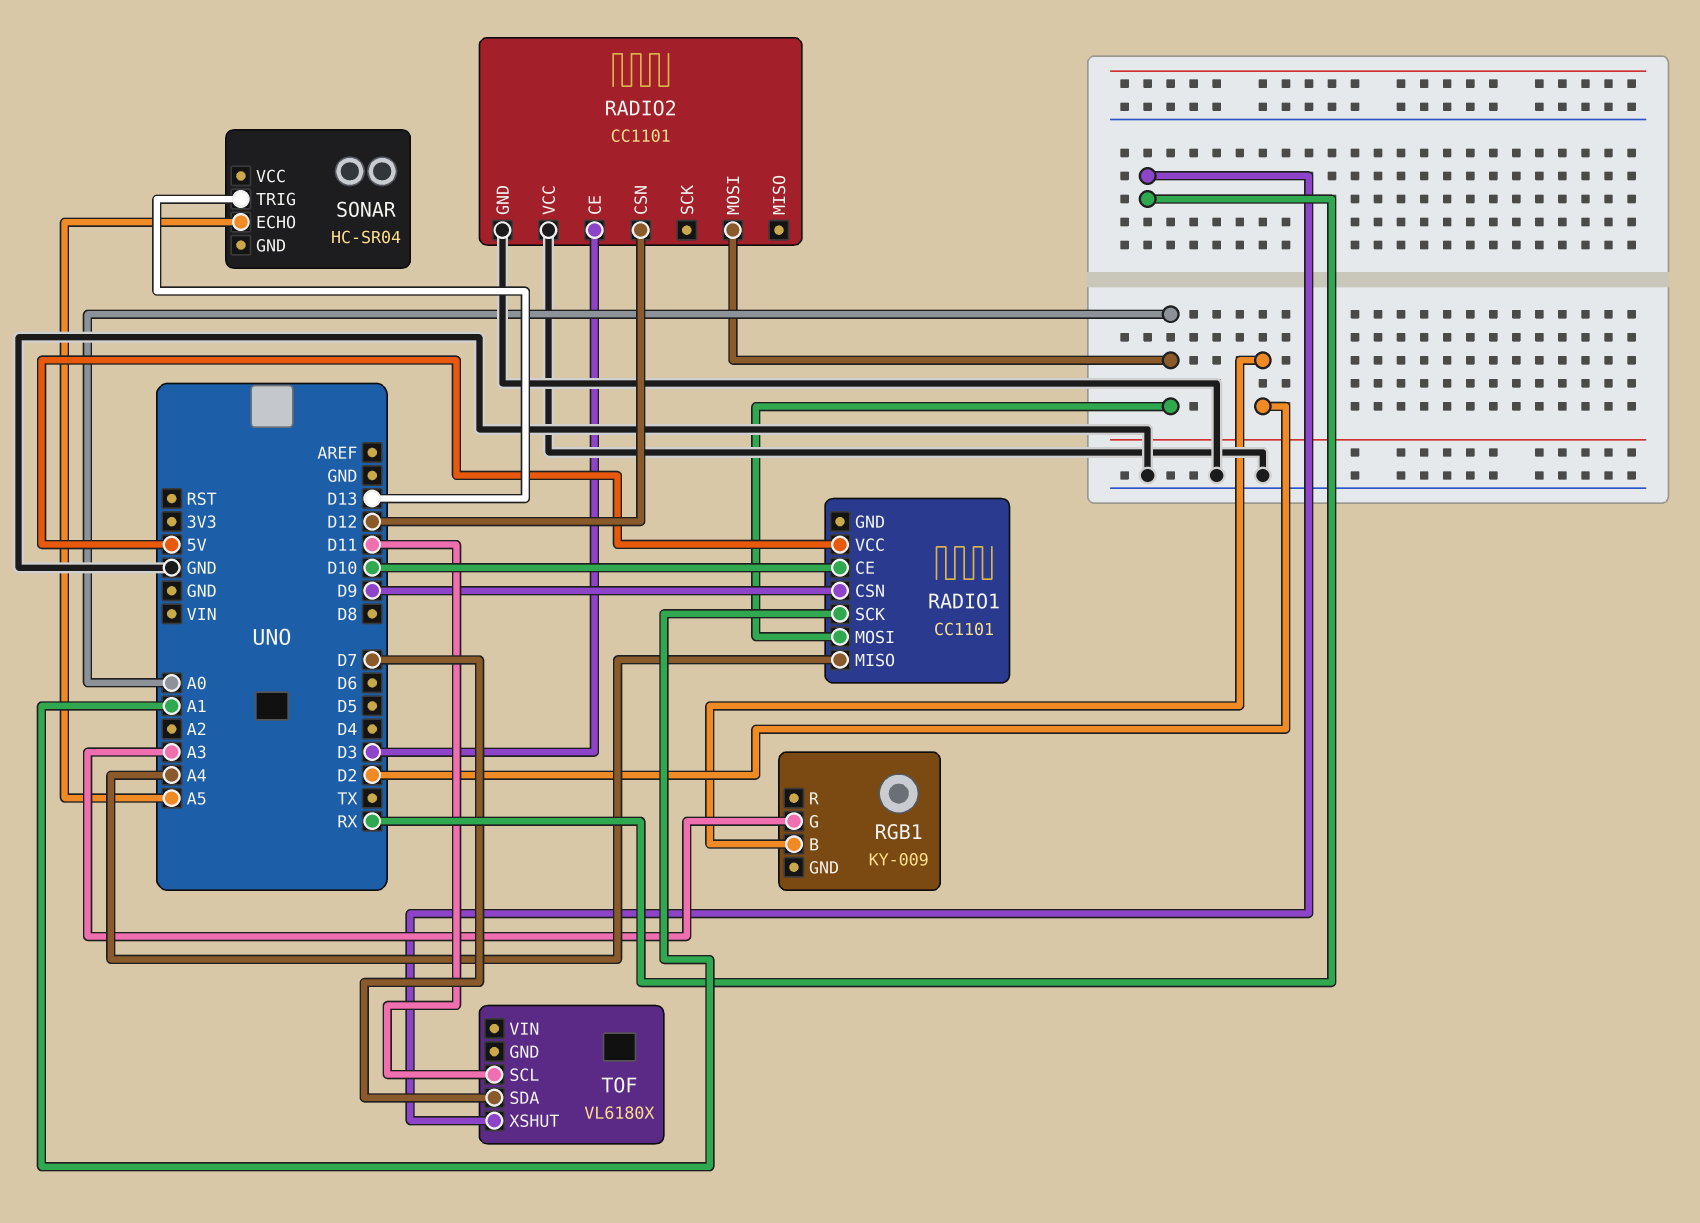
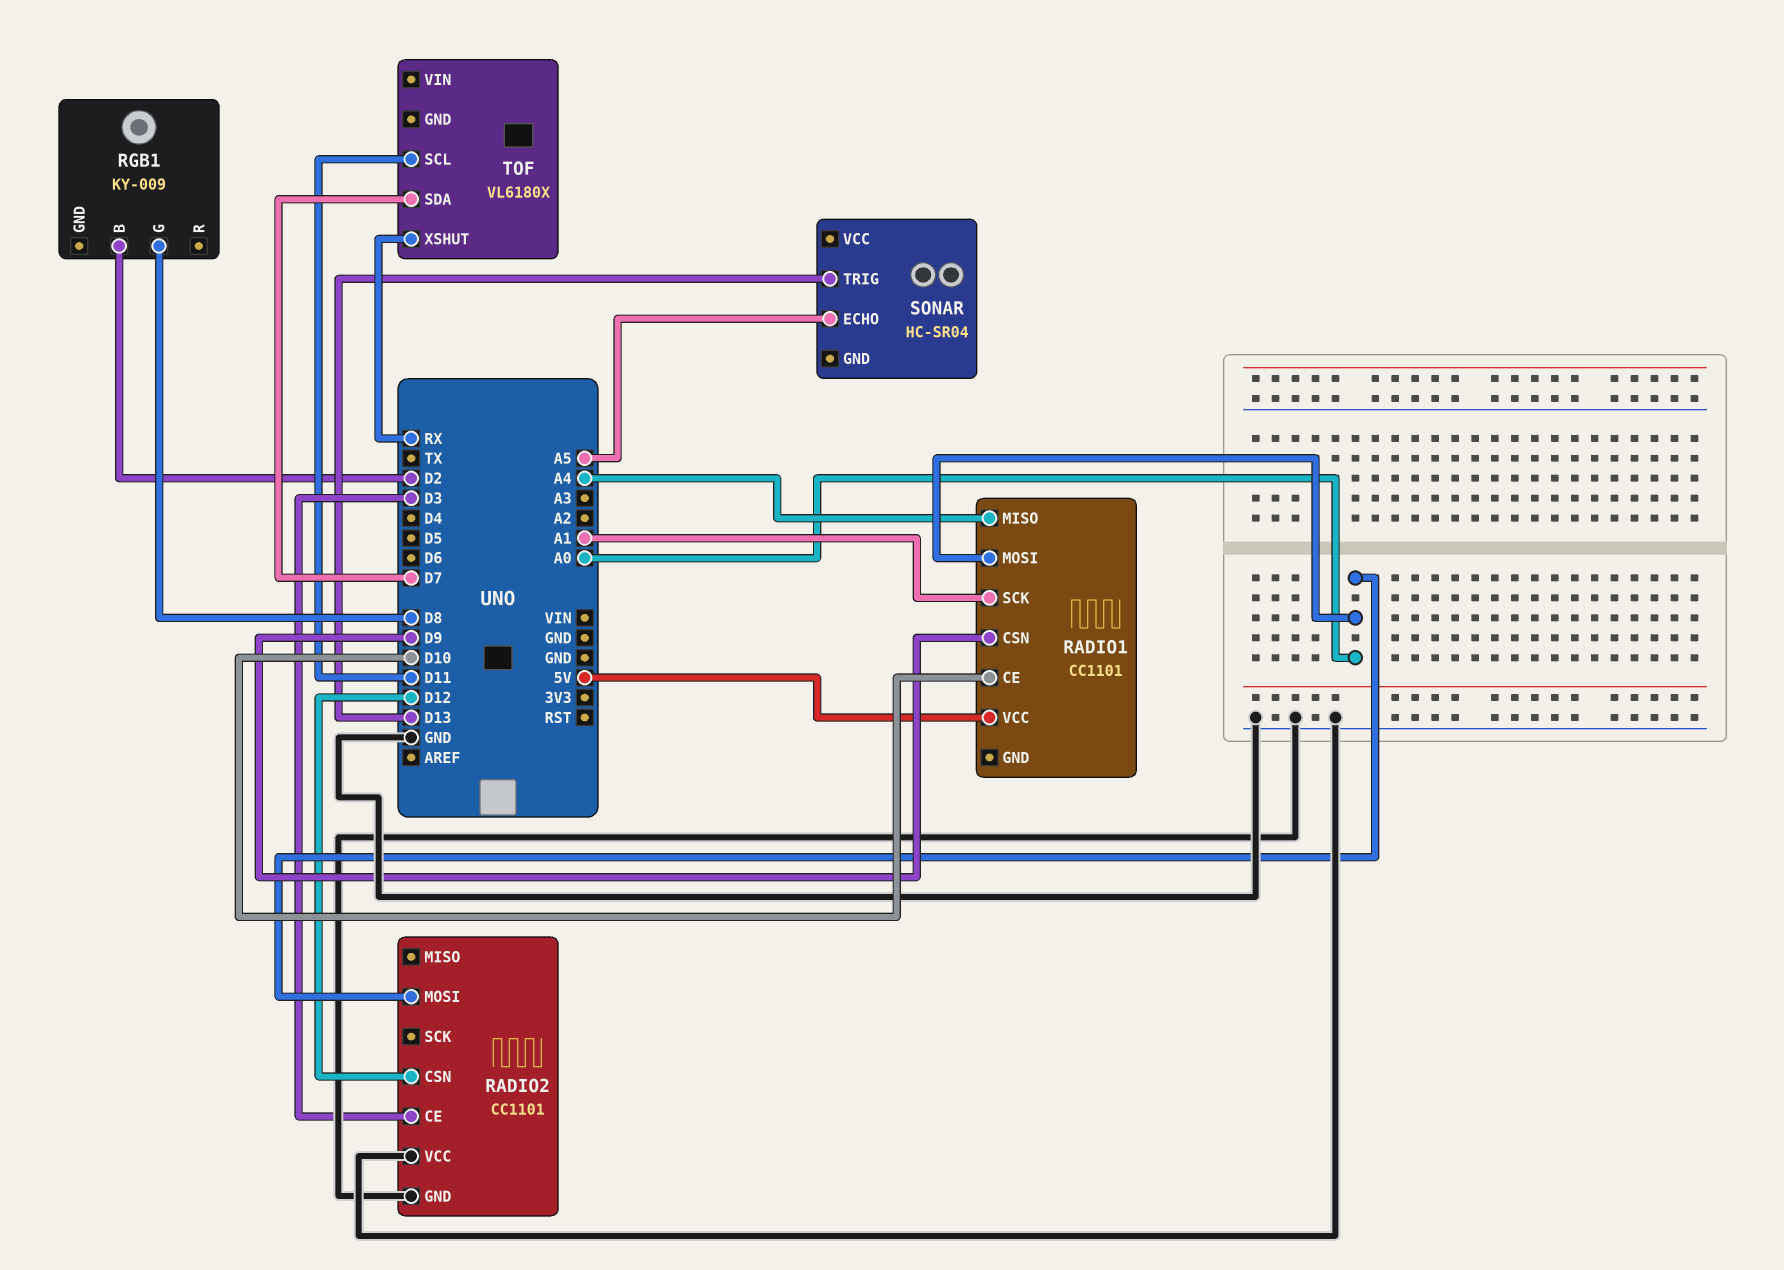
RGB1 pin G: A3 -> D8

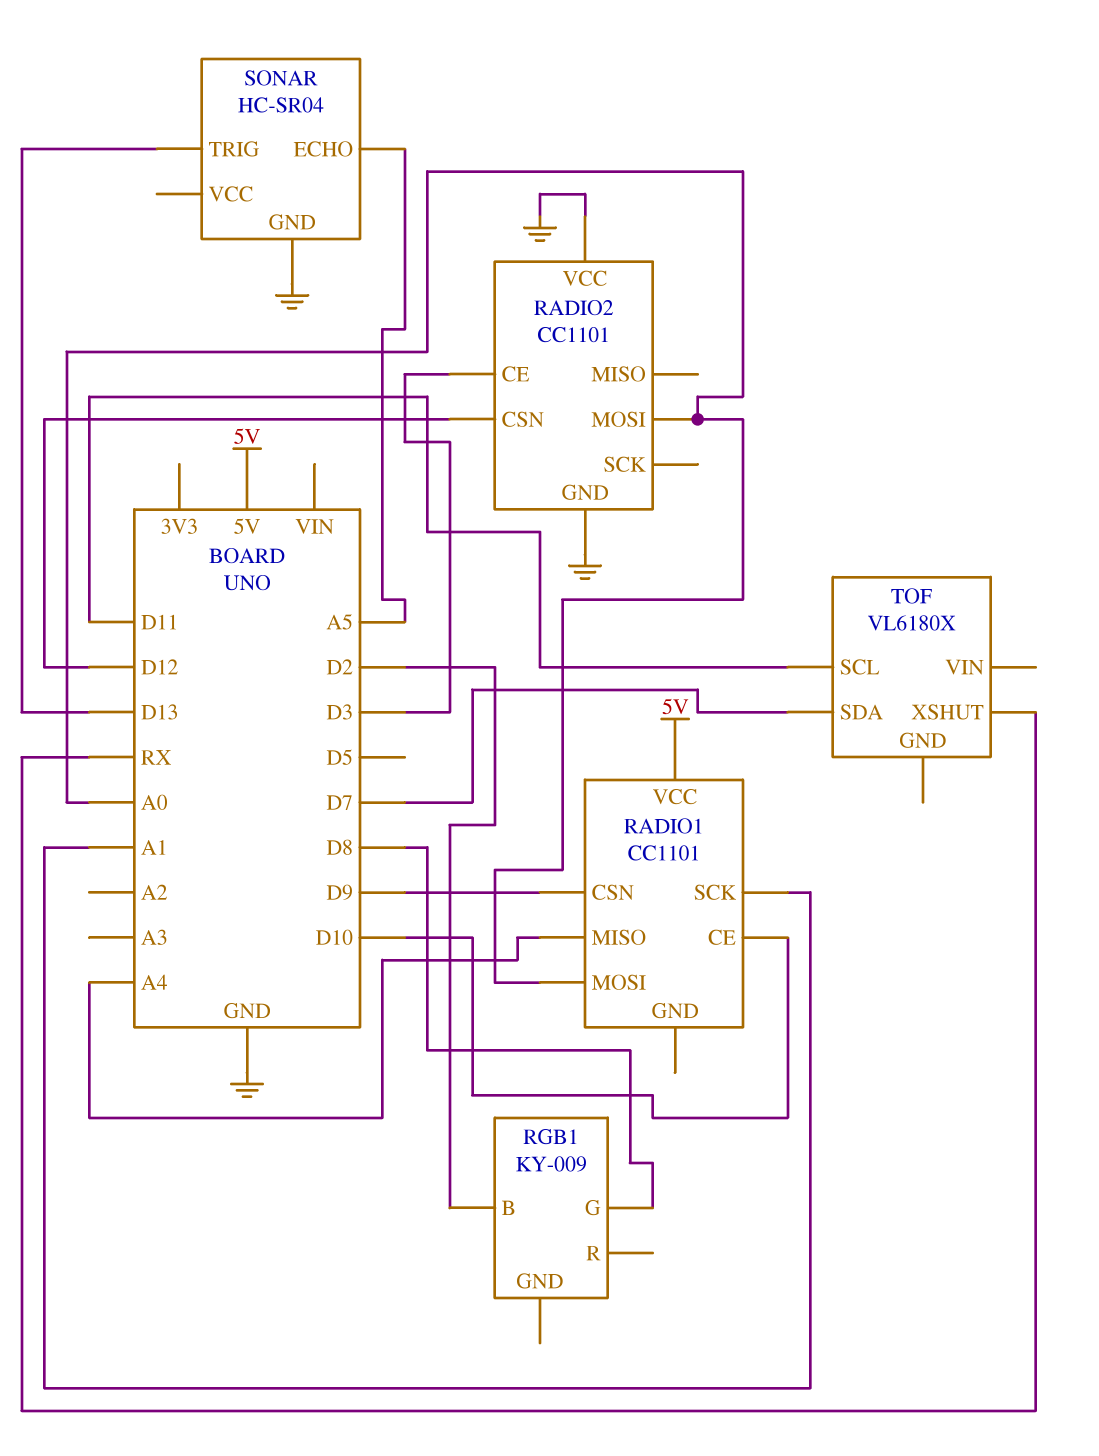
SONAR pin GND: none -> GND

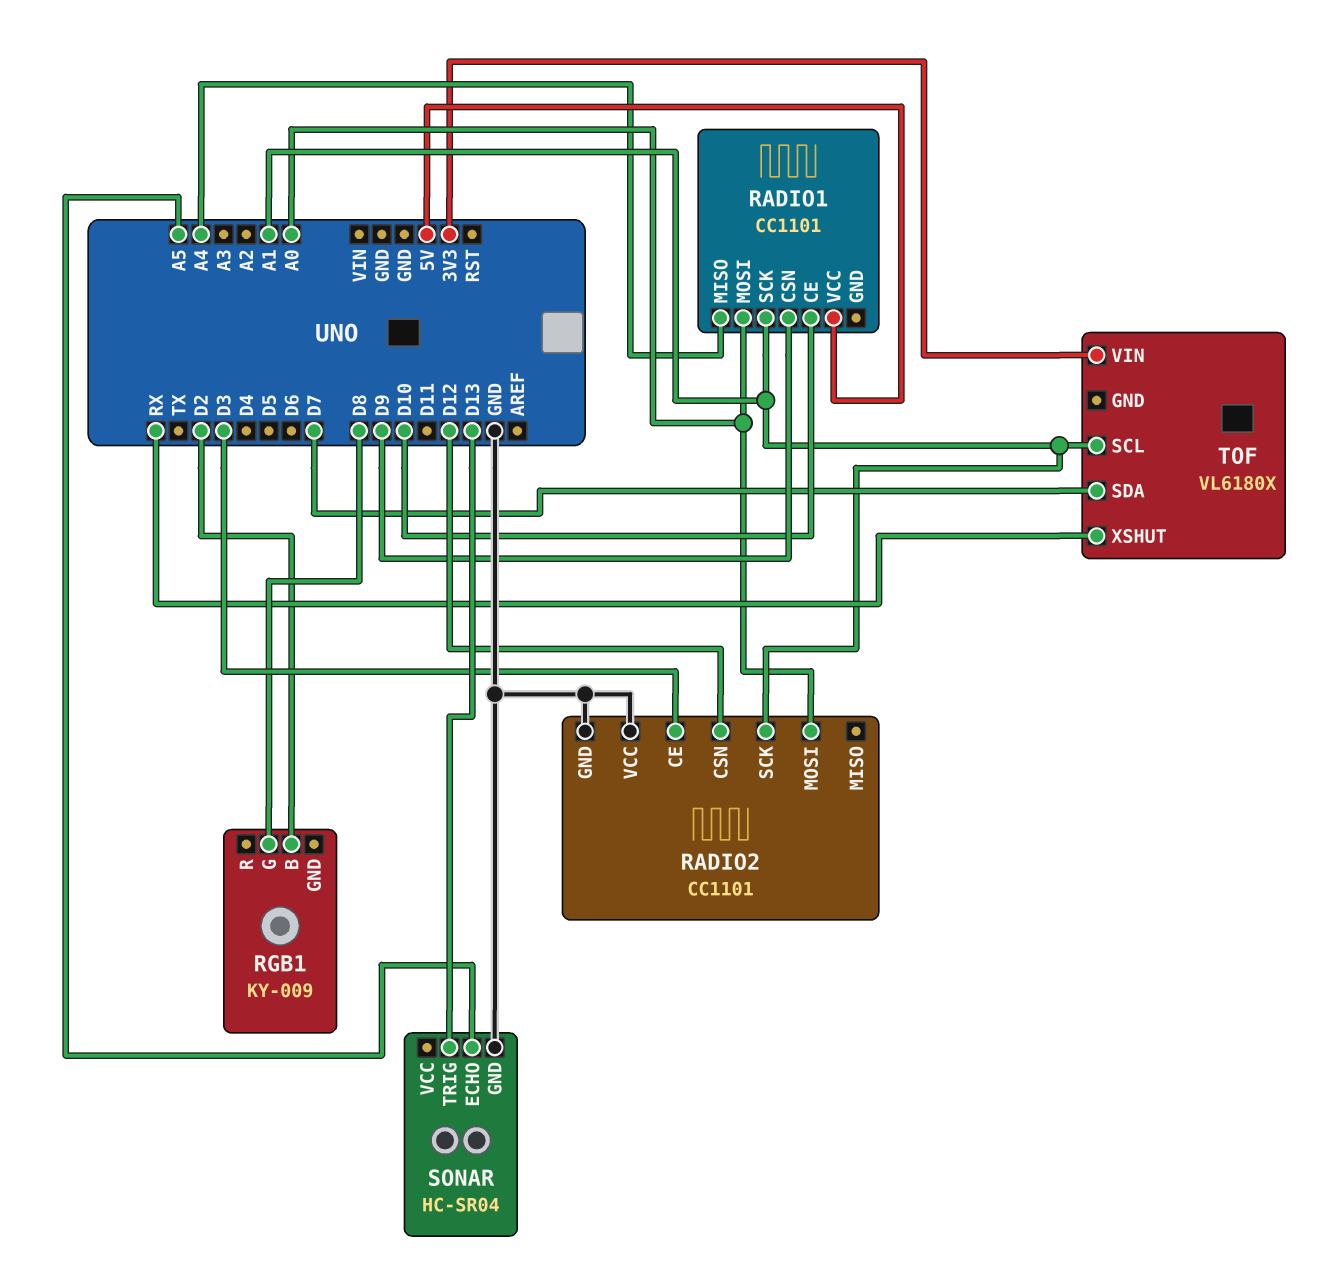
RADIO2 pin SCK: none -> A1
TOF pin SCL: D11 -> A1
TOF pin VIN: none -> 3V3

